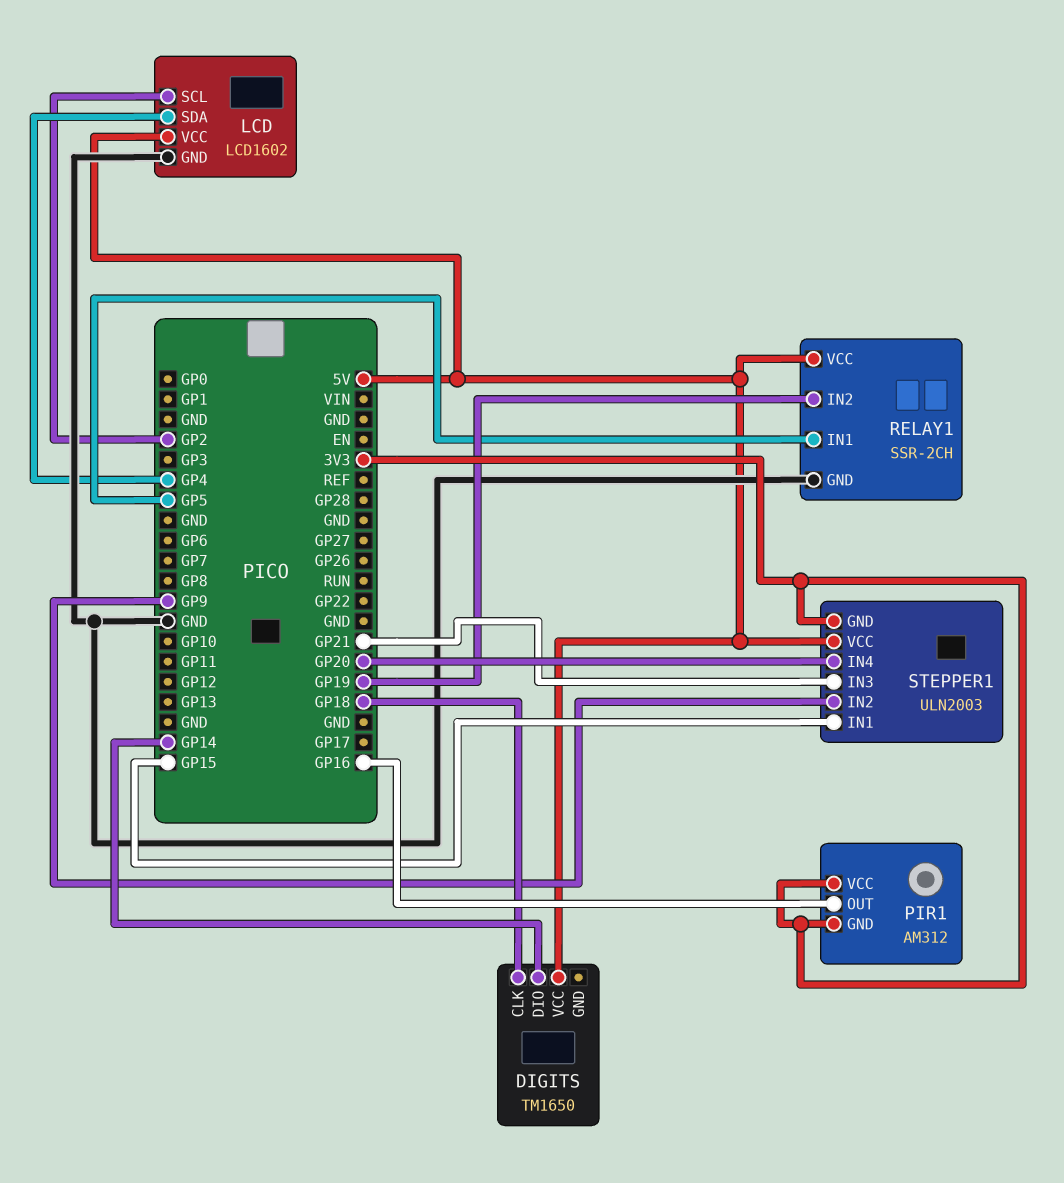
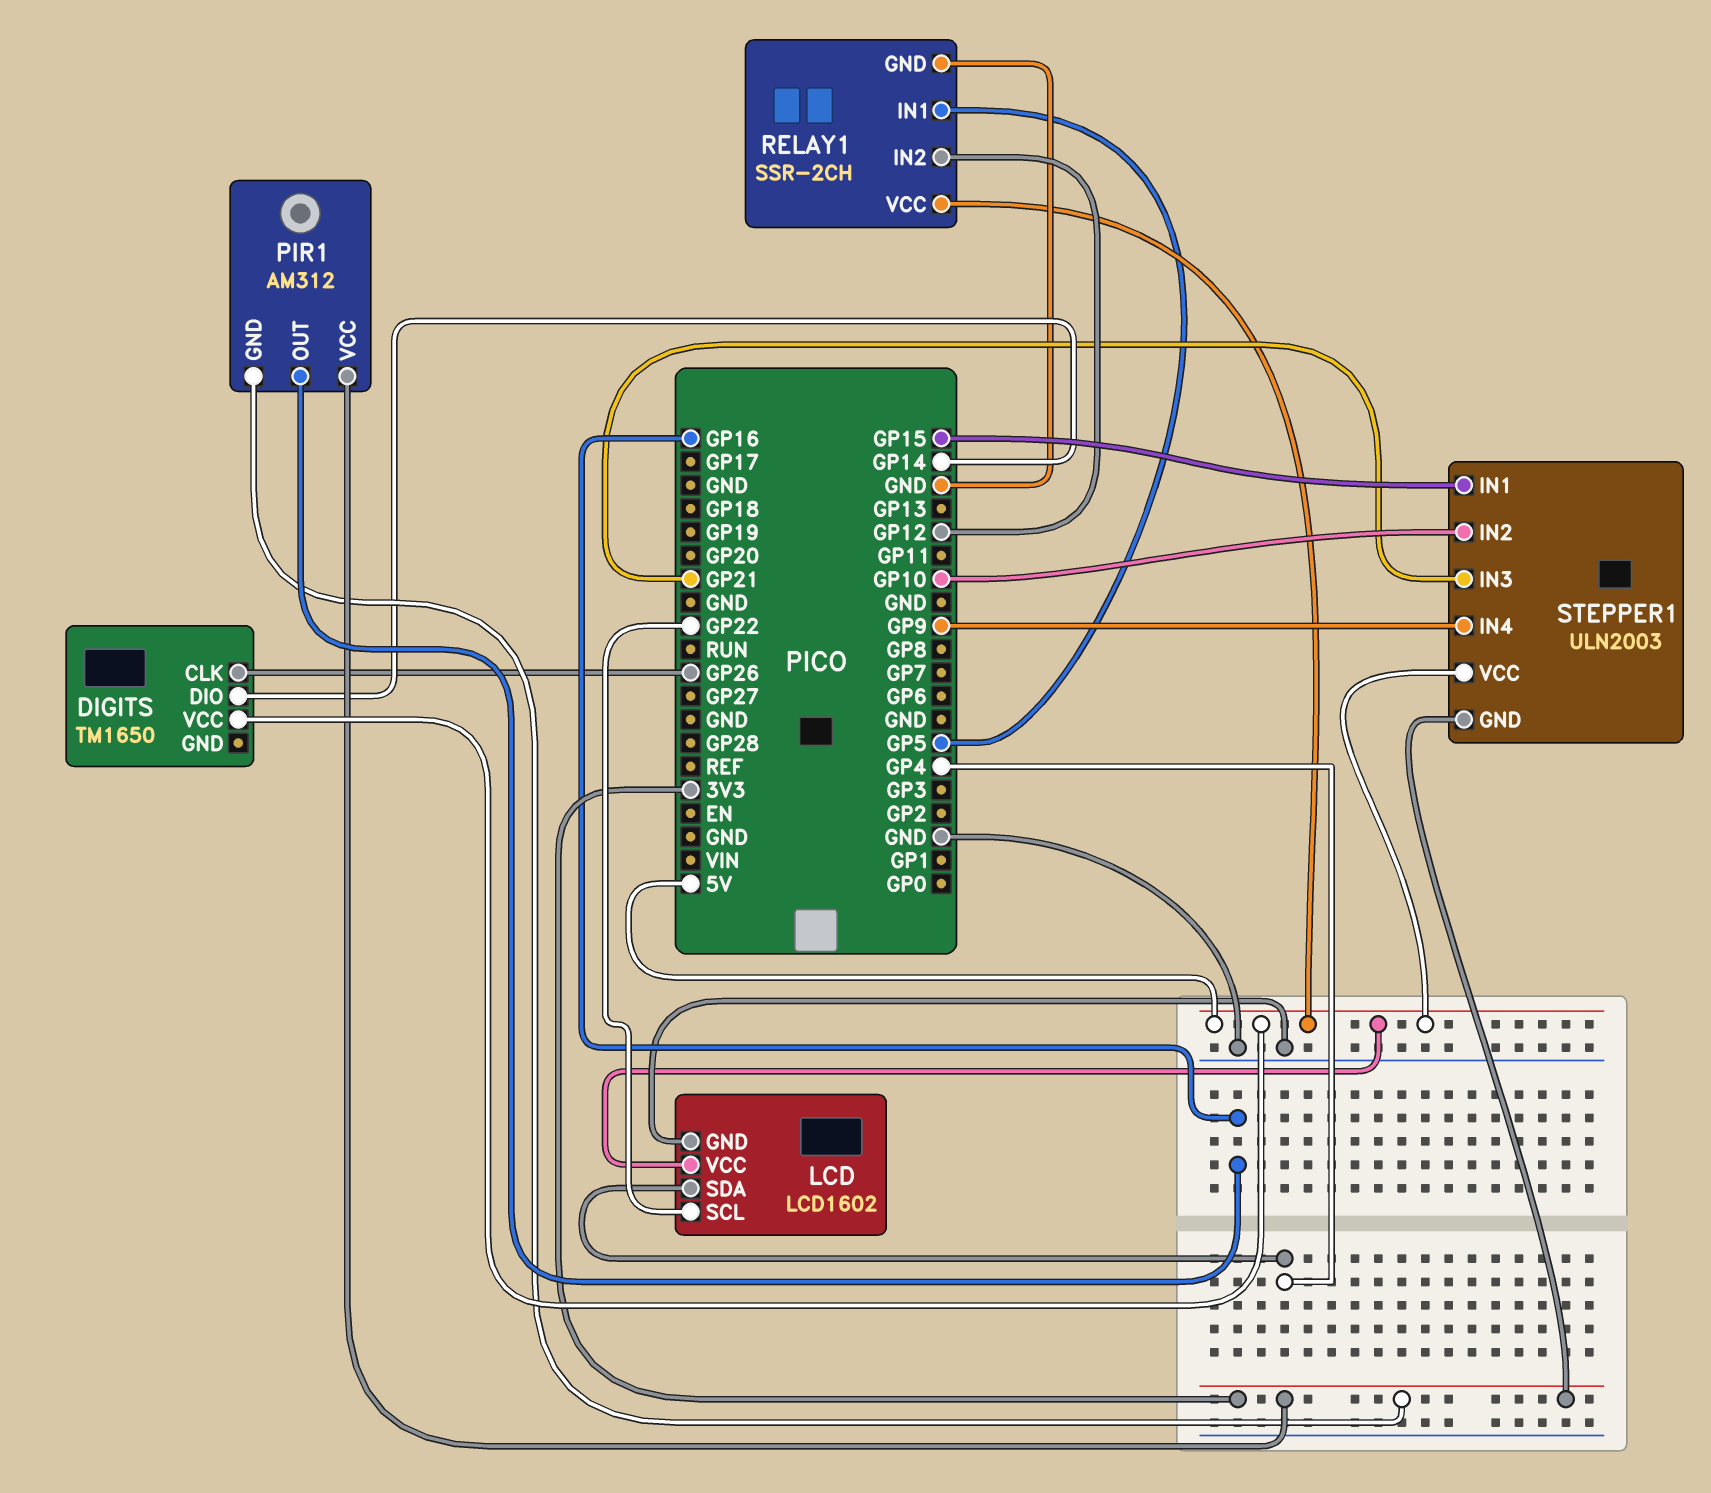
DIGITS pin CLK: GP18 -> GP26
LCD pin SCL: GP2 -> GP22
RELAY1 pin IN2: GP19 -> GP12
STEPPER1 pin IN2: GP9 -> GP10
STEPPER1 pin IN4: GP20 -> GP9

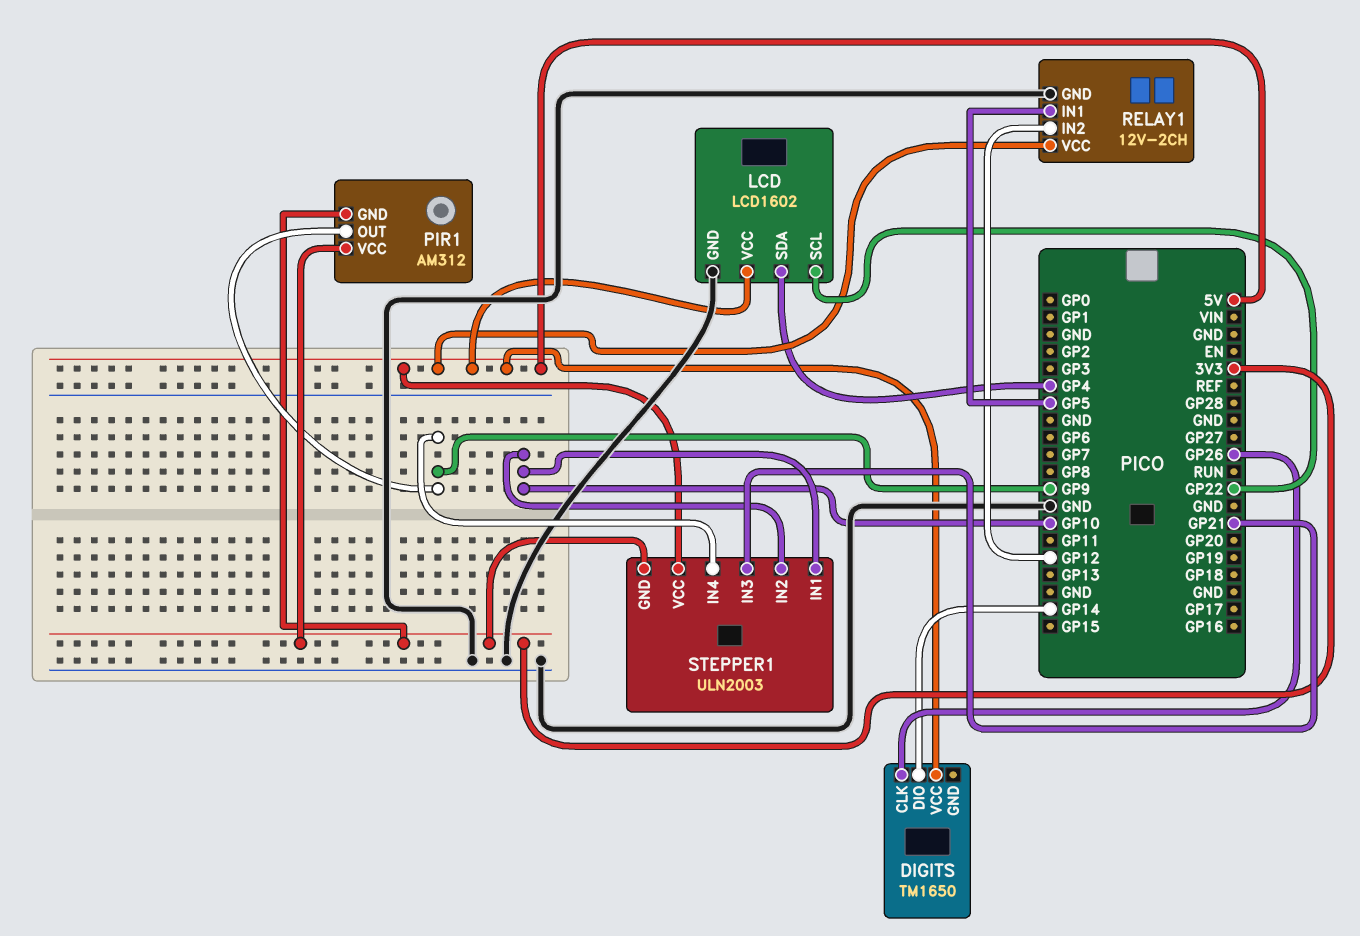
PIR1 pin OUT: GP16 -> GP9
RELAY1: SSR-2CH -> 12V-2CH
STEPPER1 pin IN1: GP15 -> GP10

